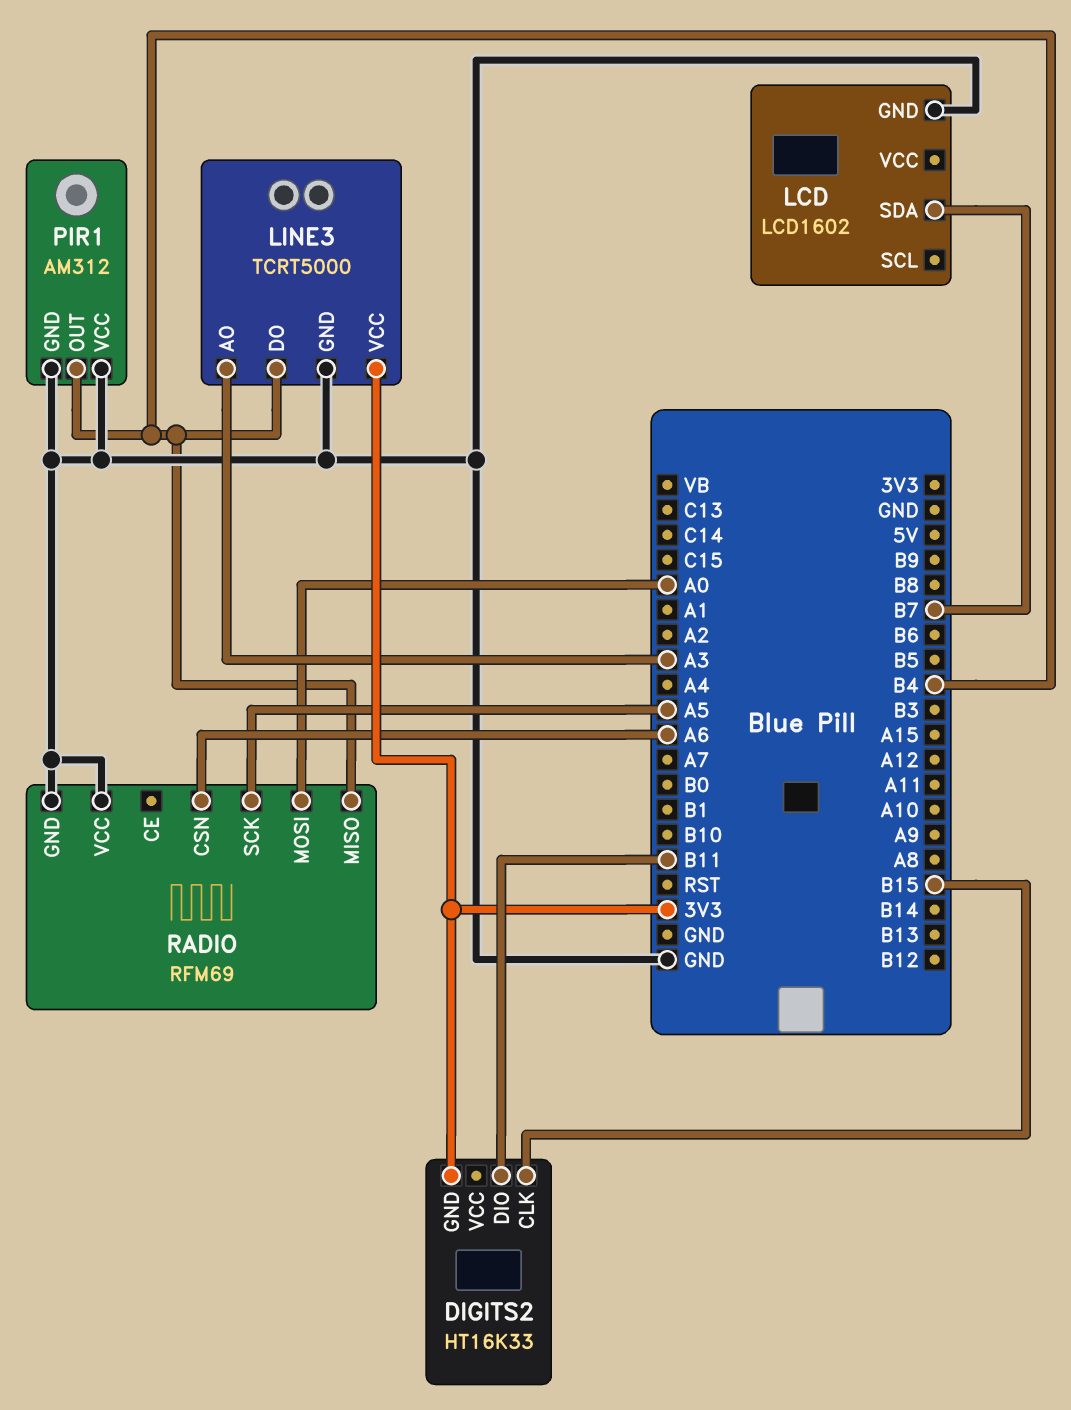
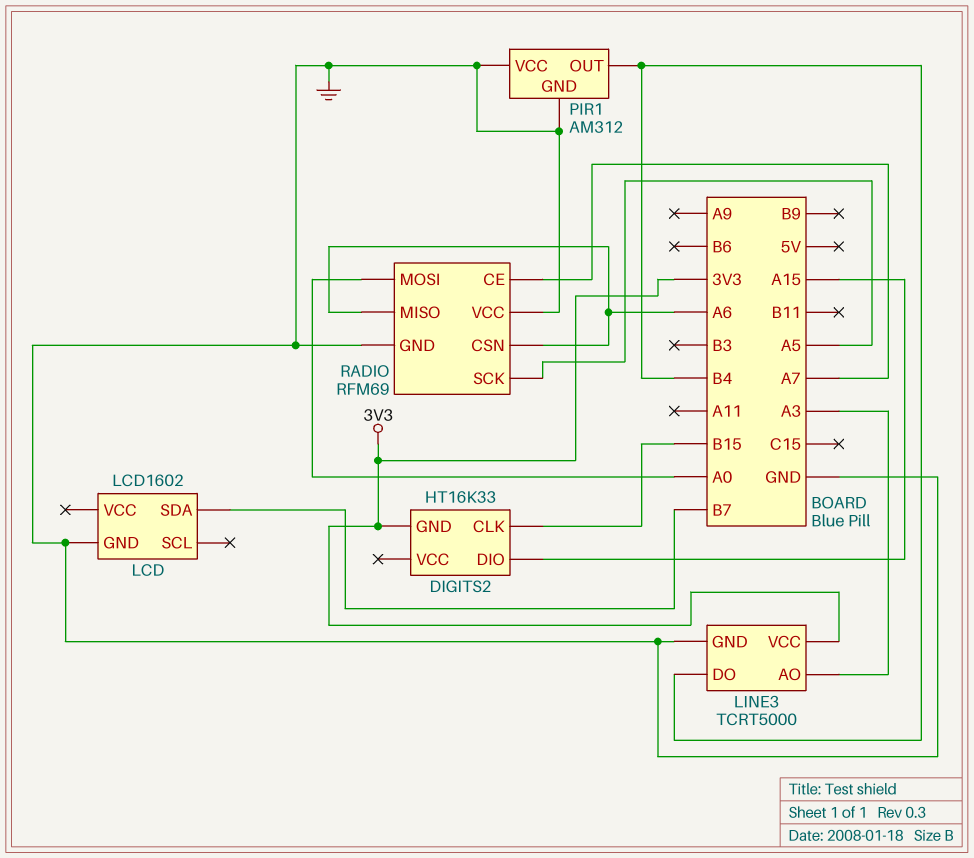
DIGITS2 pin DIO: B11 -> A15
RADIO pin CE: none -> A7
RADIO pin MISO: B4 -> A6

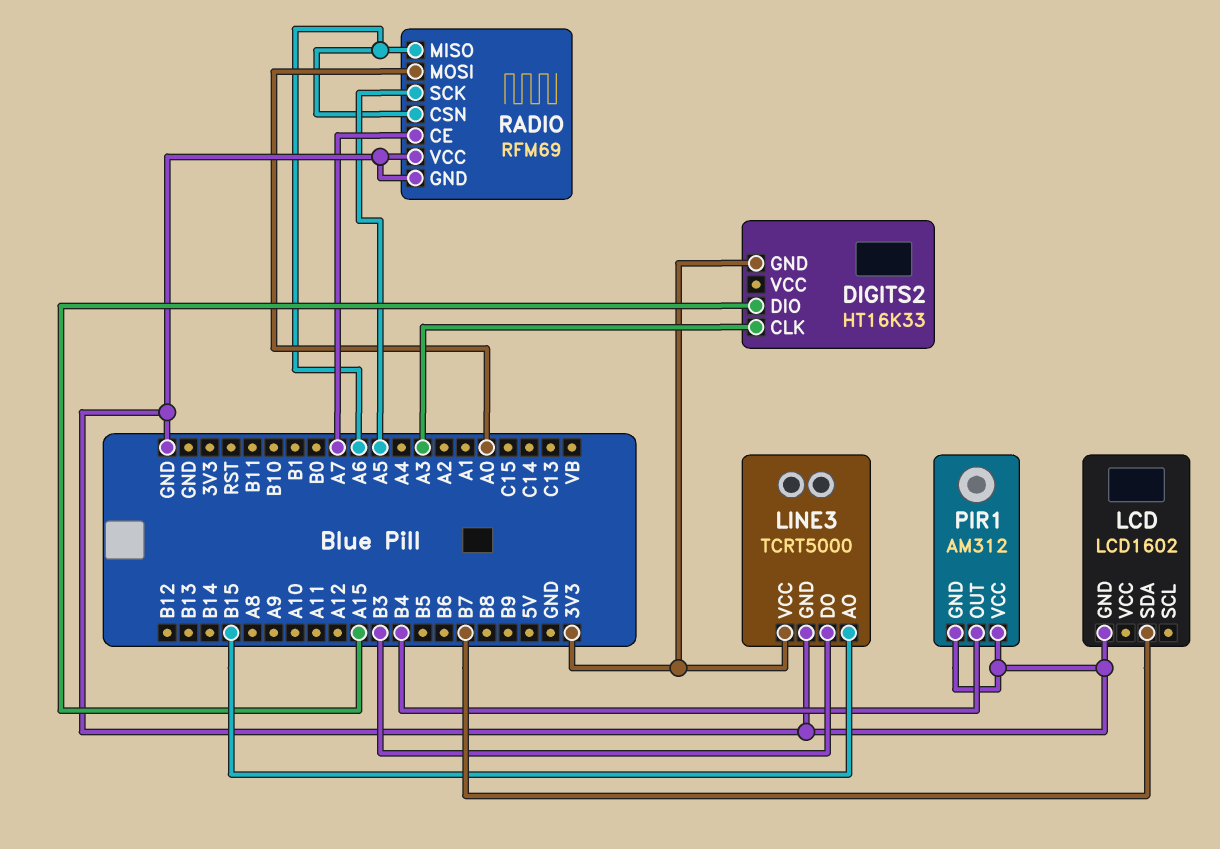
DIGITS2 pin CLK: B15 -> A3
LINE3 pin AO: A3 -> B15
LINE3 pin DO: B4 -> B3

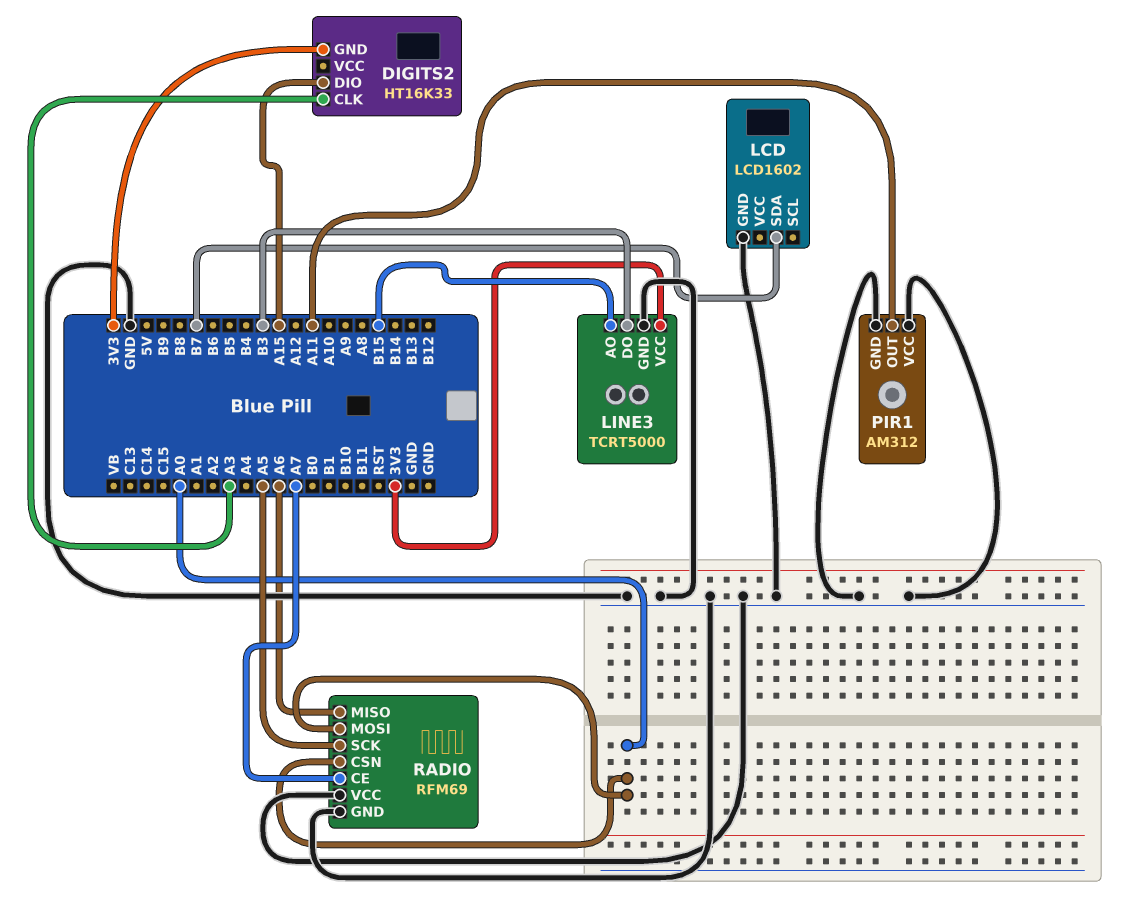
PIR1 pin OUT: B4 -> A11
RADIO pin CSN: A6 -> A0

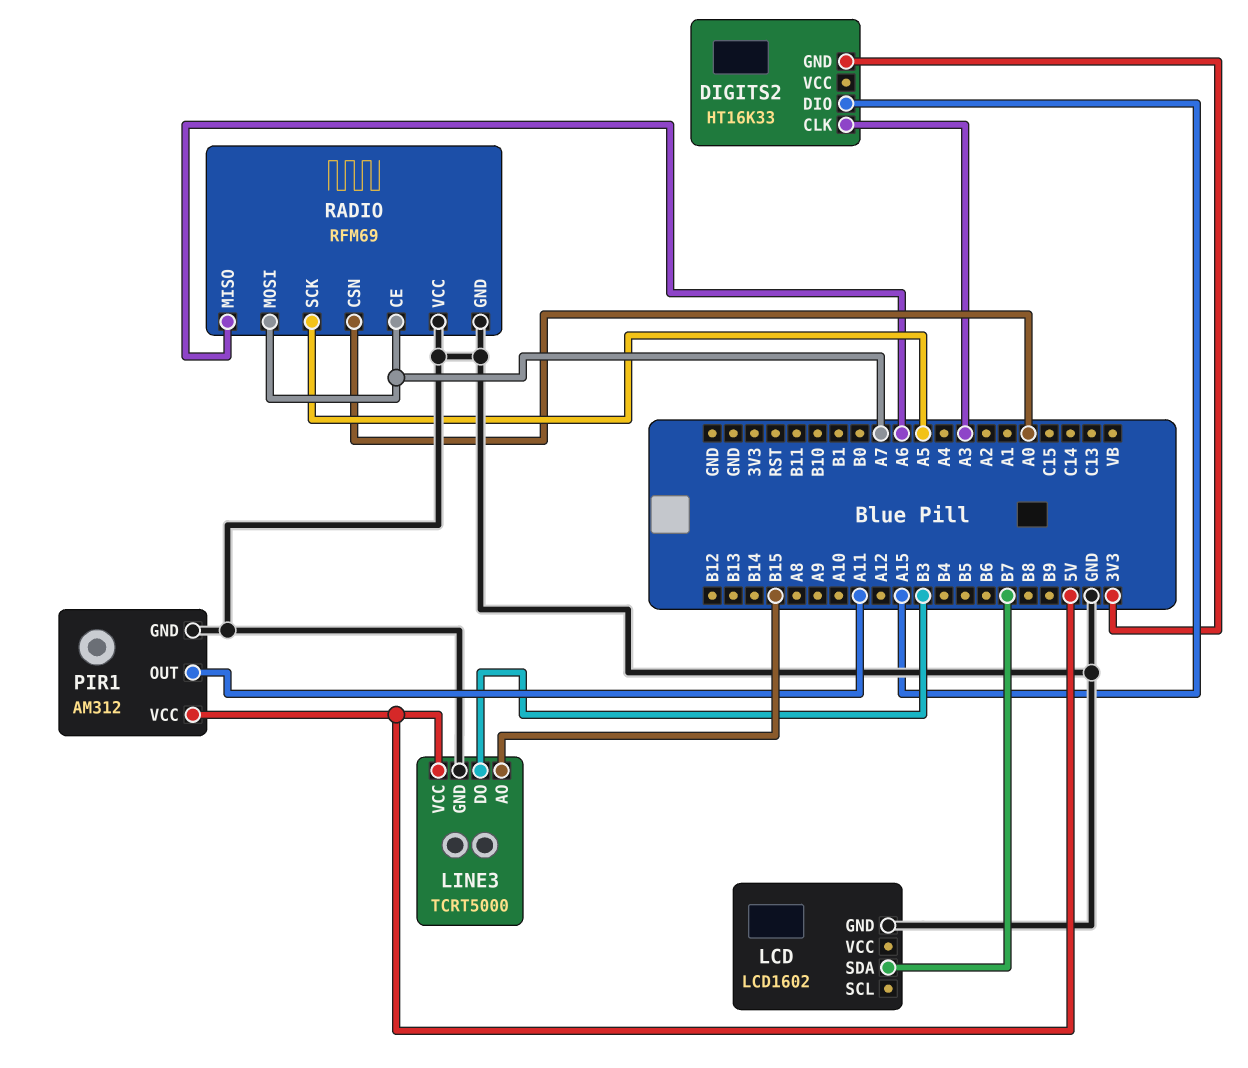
LINE3 pin VCC: 3V3 -> 5V
PIR1 pin VCC: GND -> 5V
RADIO pin MOSI: A0 -> A7

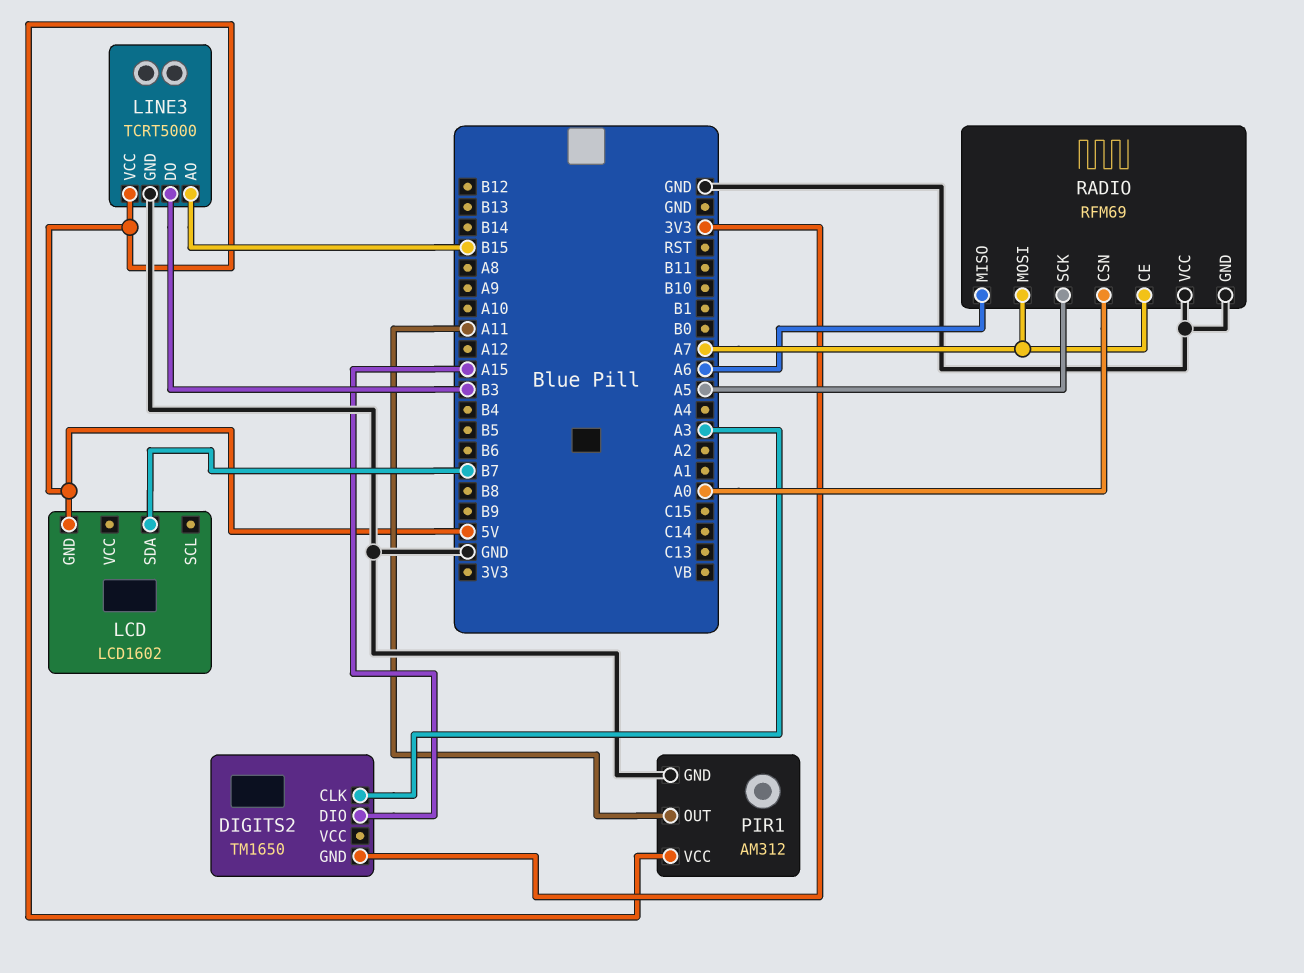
DIGITS2: HT16K33 -> TM1650
LCD pin GND: GND -> 5V

